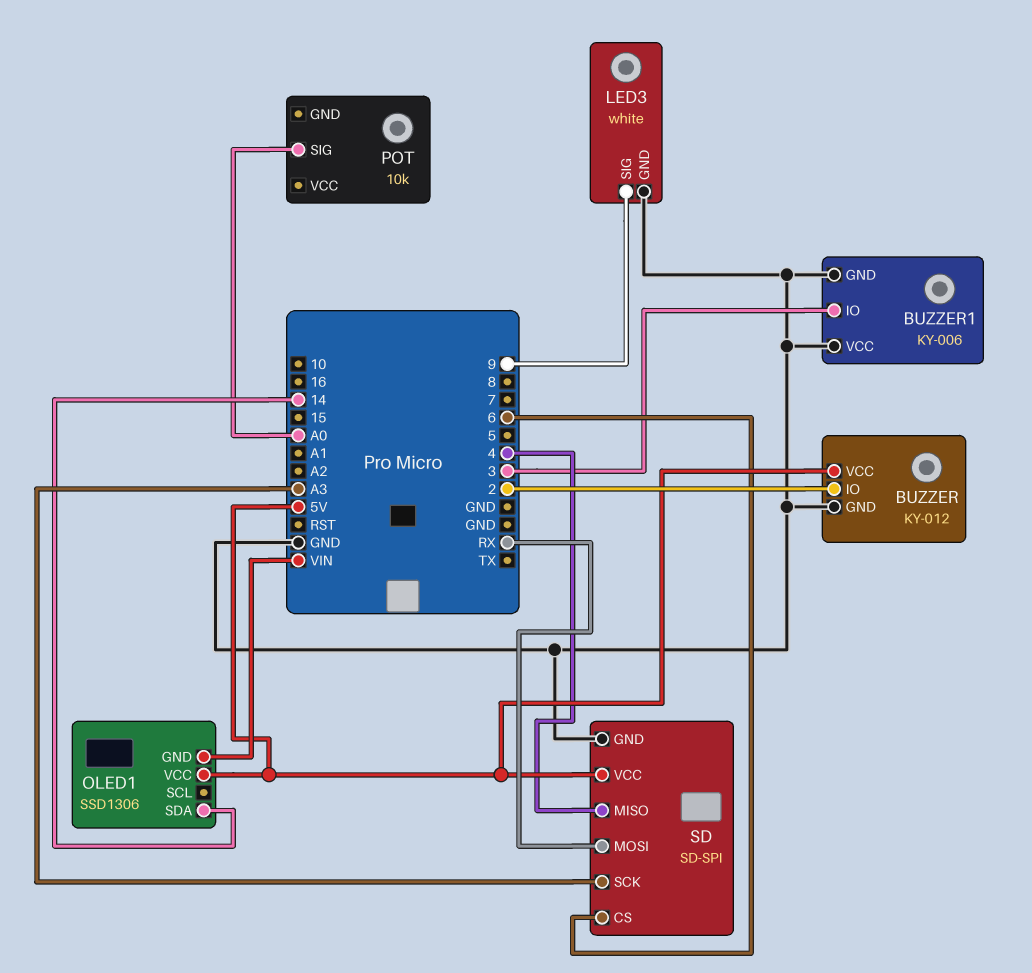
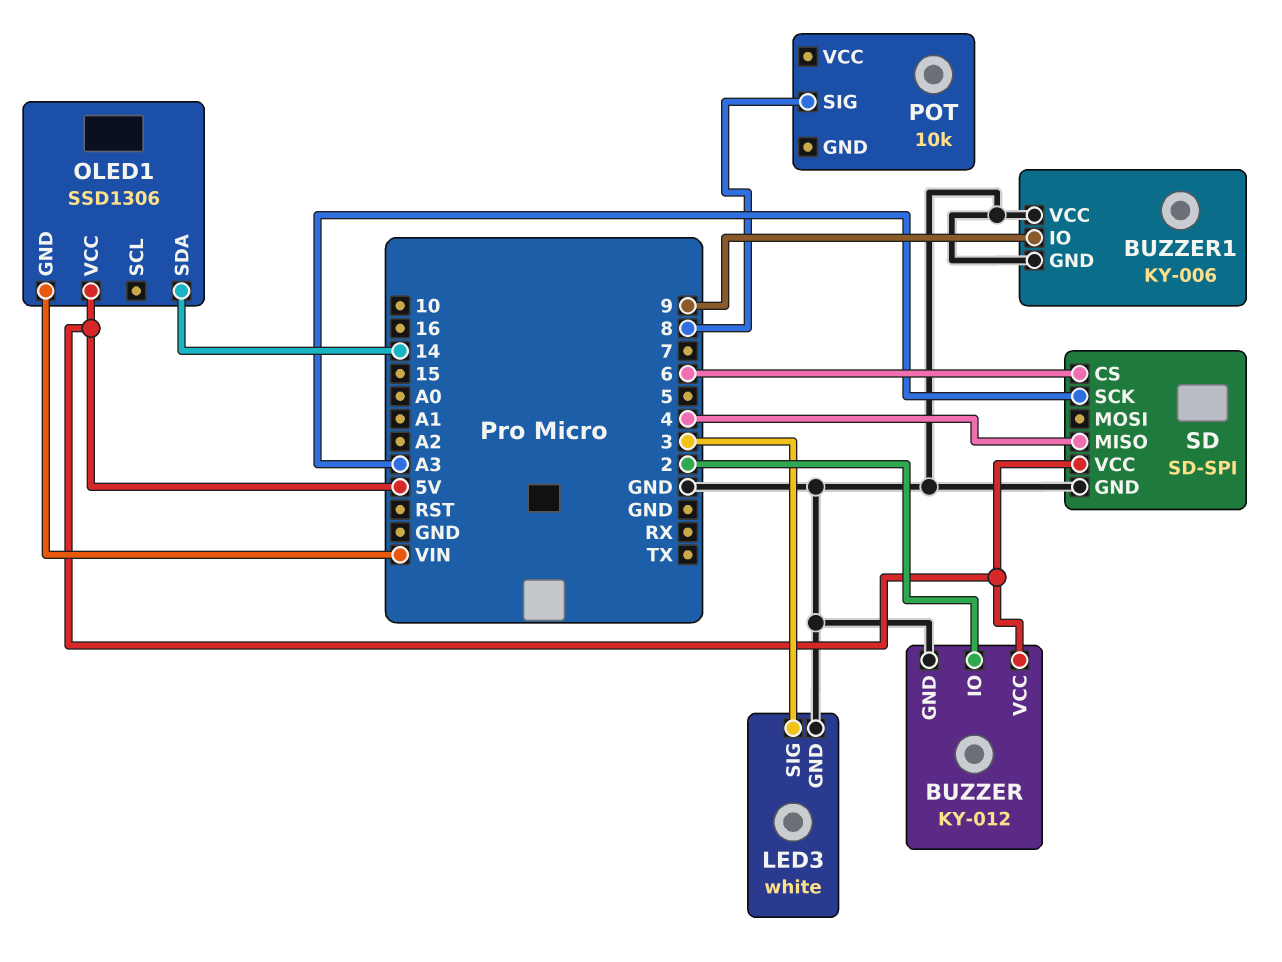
BUZZER1 pin IO: 3 -> 9
LED3 pin SIG: 9 -> 3
POT pin SIG: A0 -> 8
SD pin MOSI: RX -> none

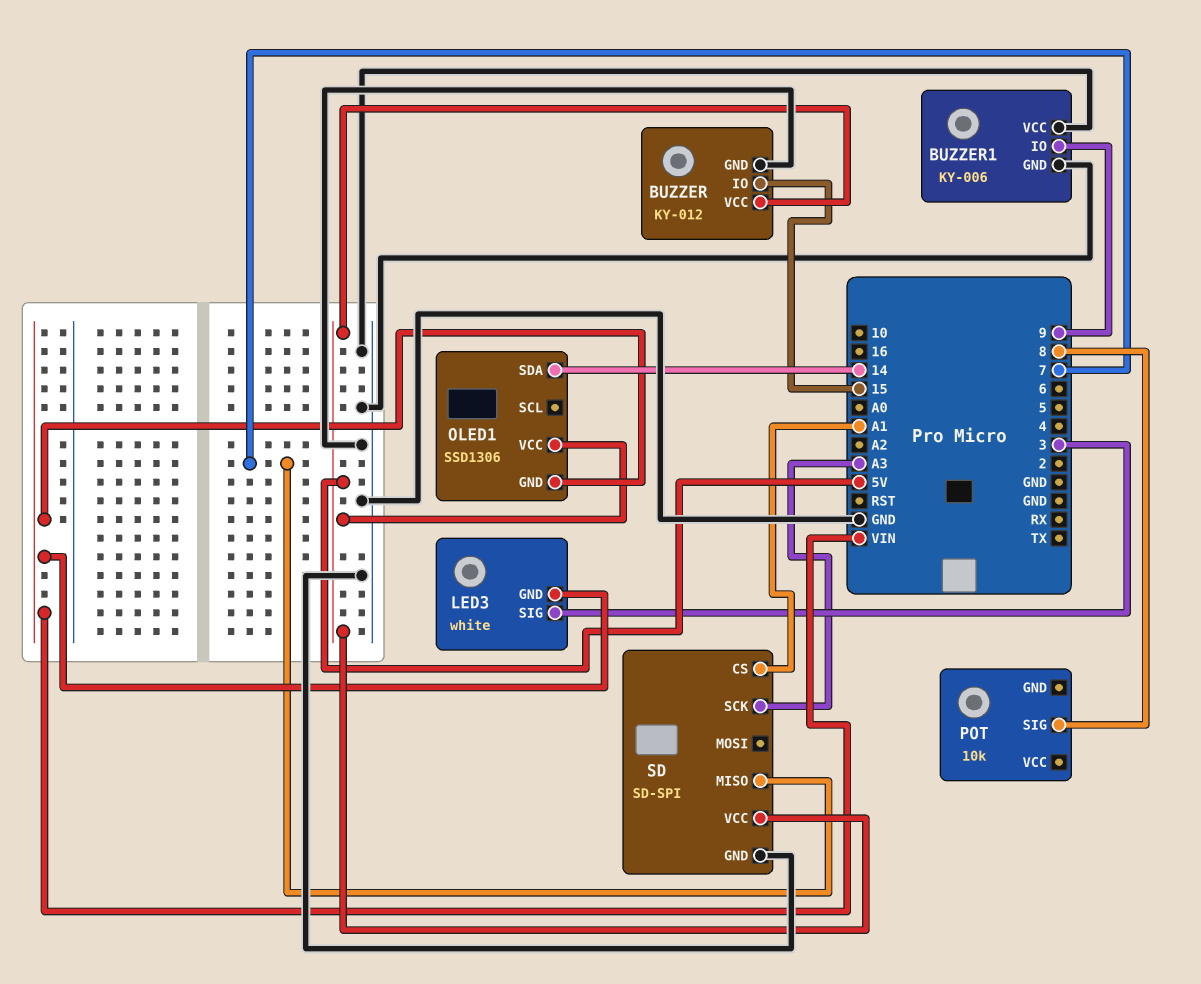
BUZZER pin IO: 2 -> 15
LED3 pin GND: GND -> VIN
SD pin CS: 6 -> A1
SD pin MISO: 4 -> 7

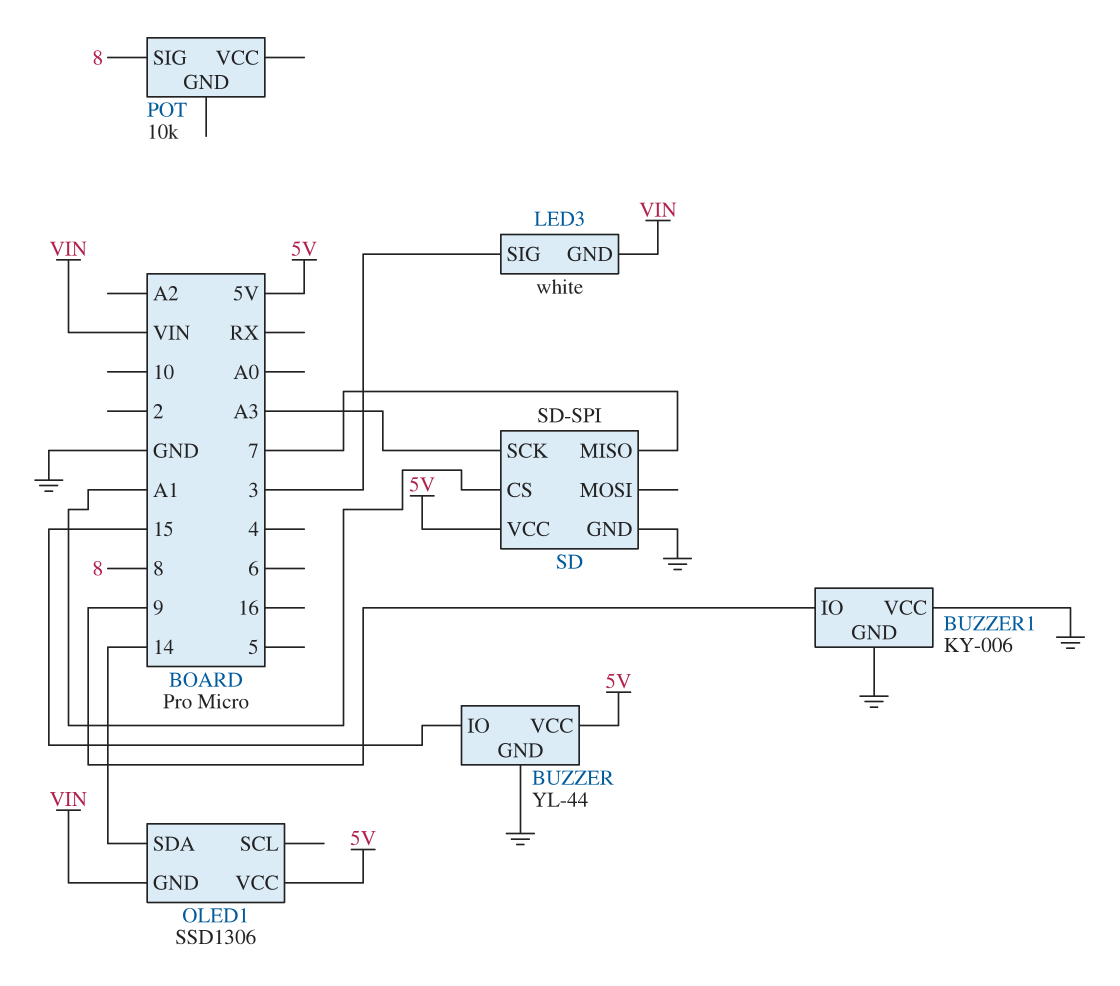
BUZZER: KY-012 -> YL-44

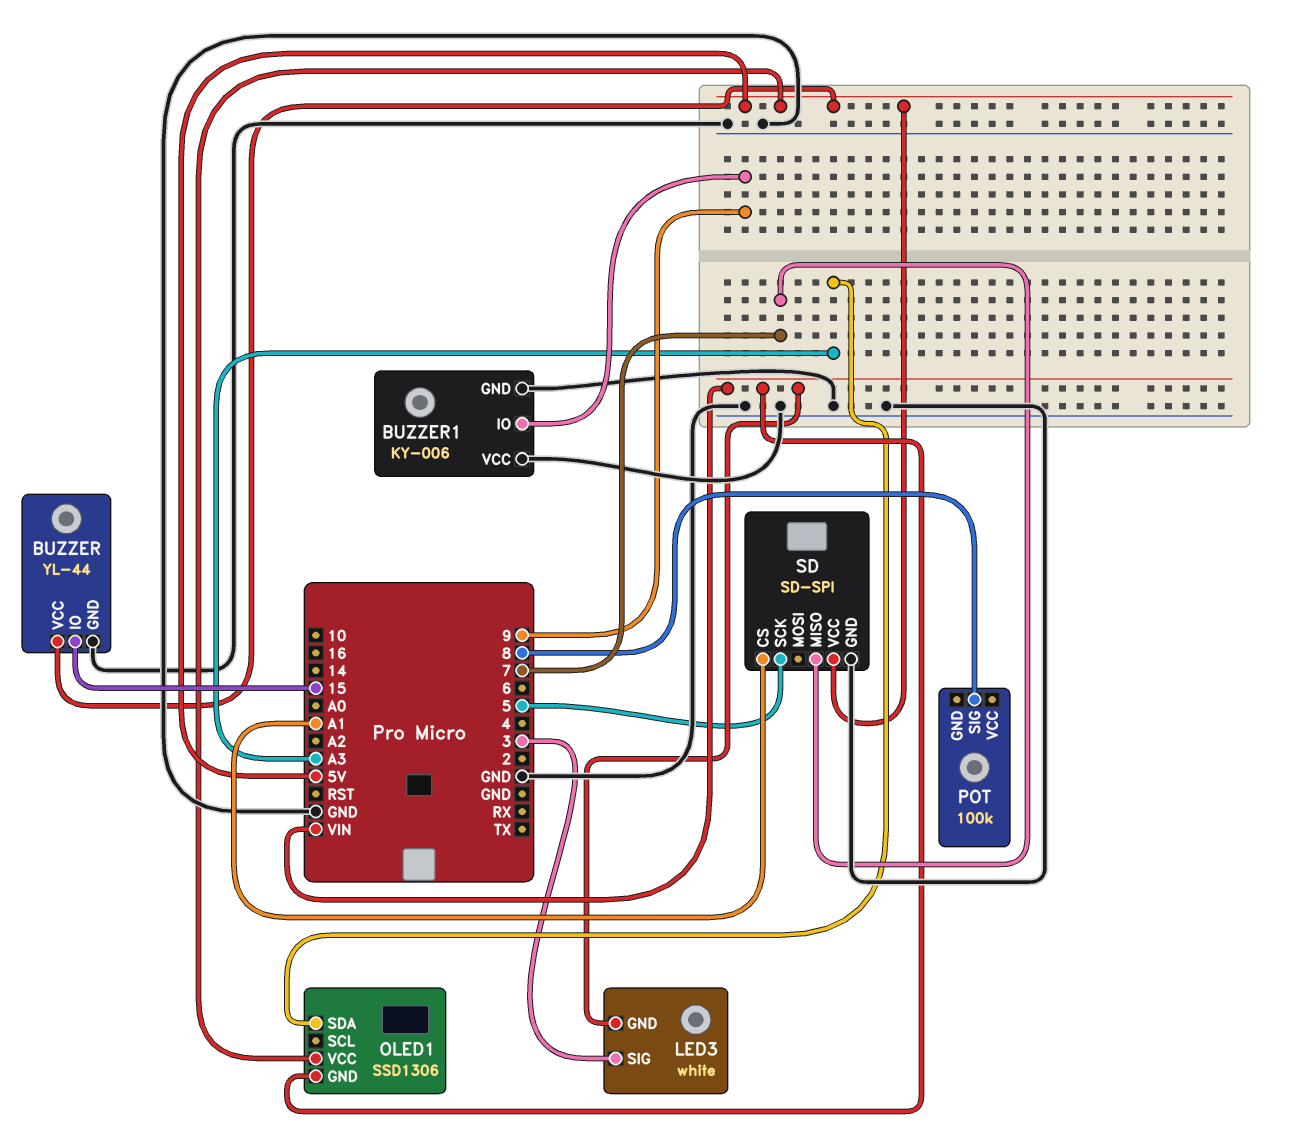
OLED1 pin SDA: 14 -> A3
POT: 10k -> 100k
SD pin SCK: A3 -> 5

